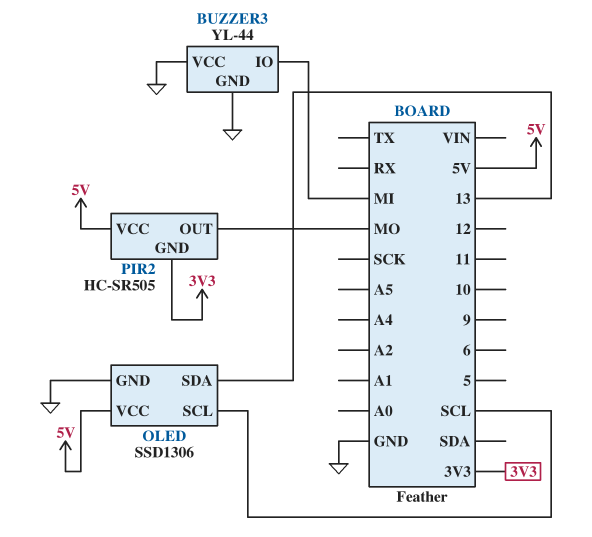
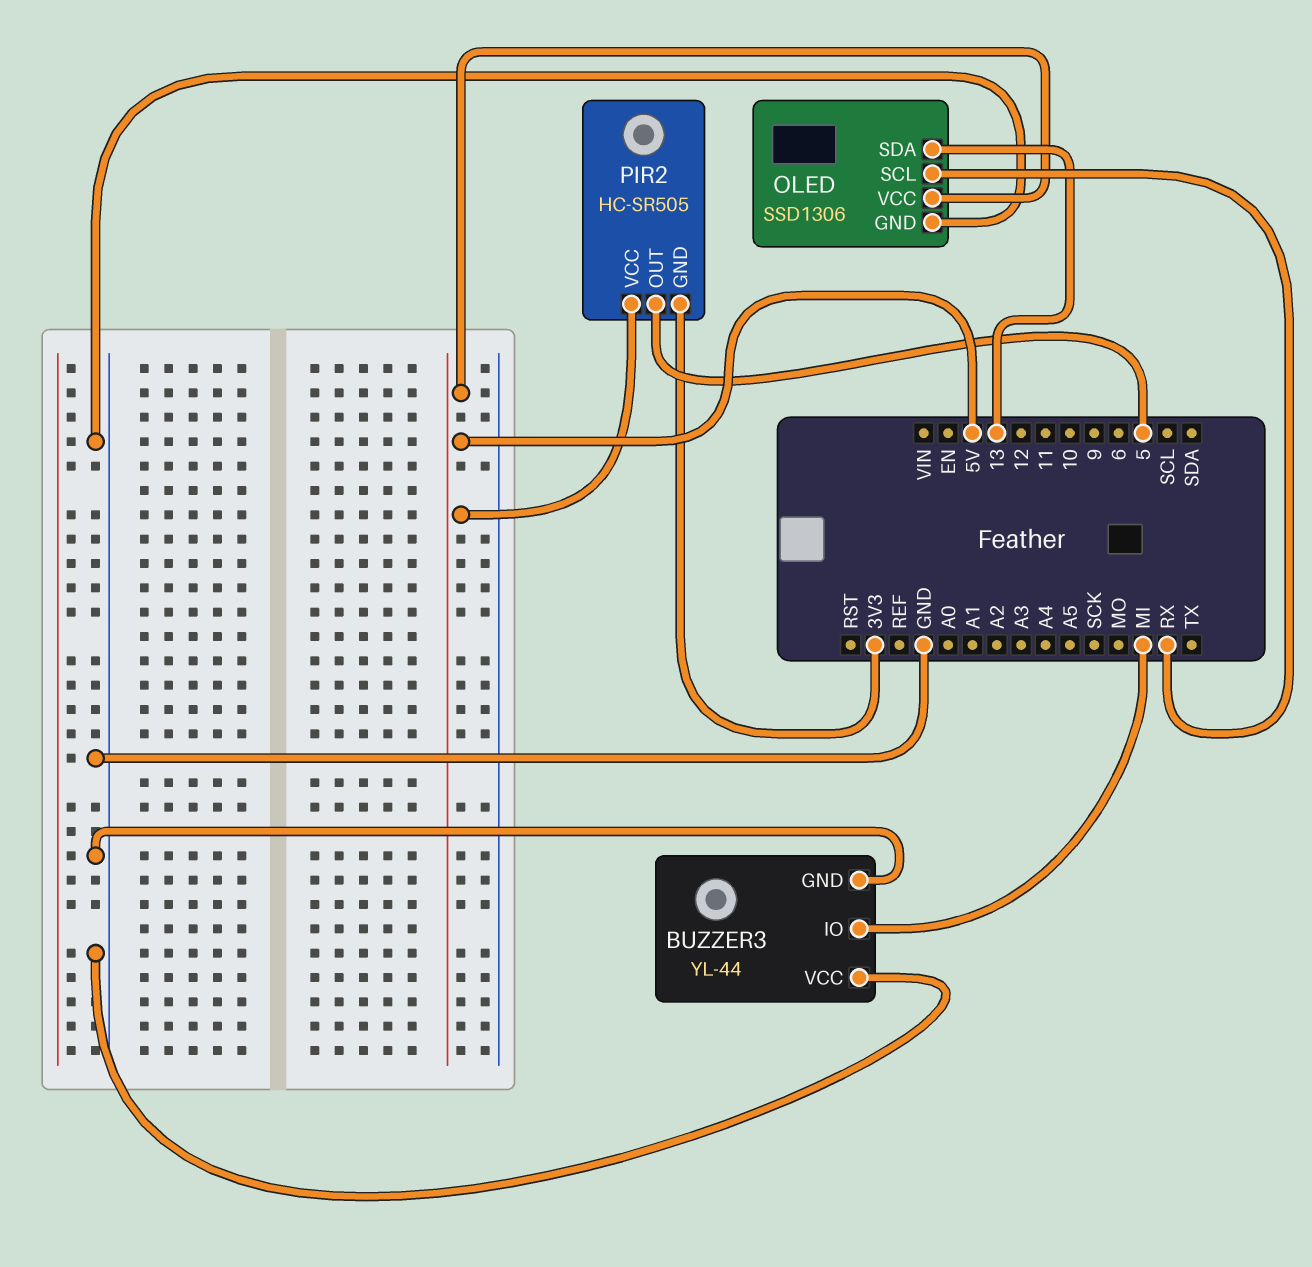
OLED pin SCL: SCL -> RX
PIR2 pin OUT: MO -> 5

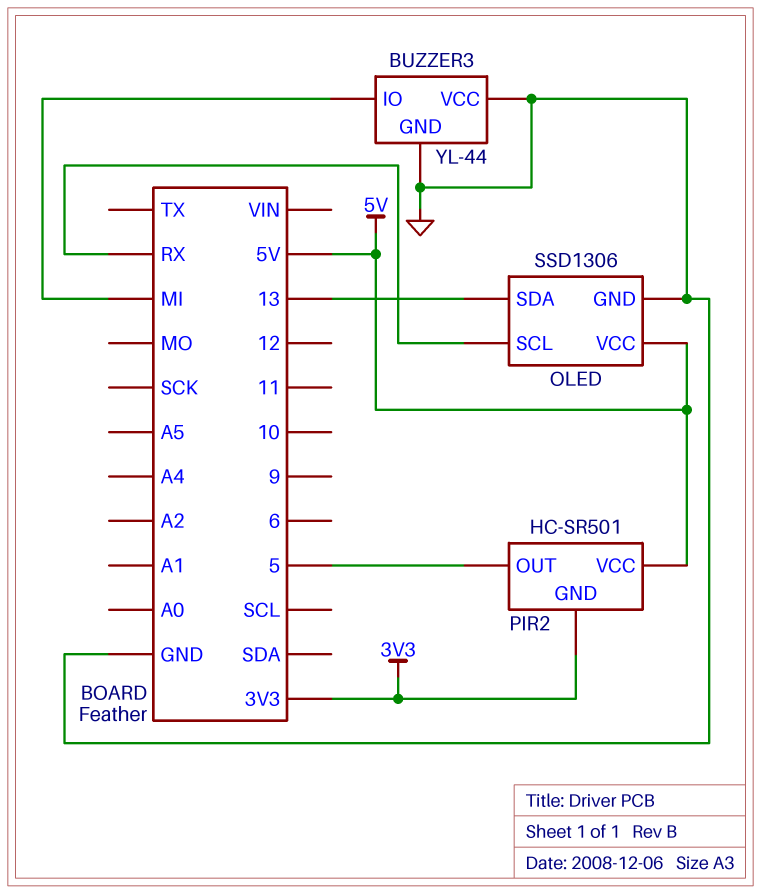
PIR2: HC-SR505 -> HC-SR501

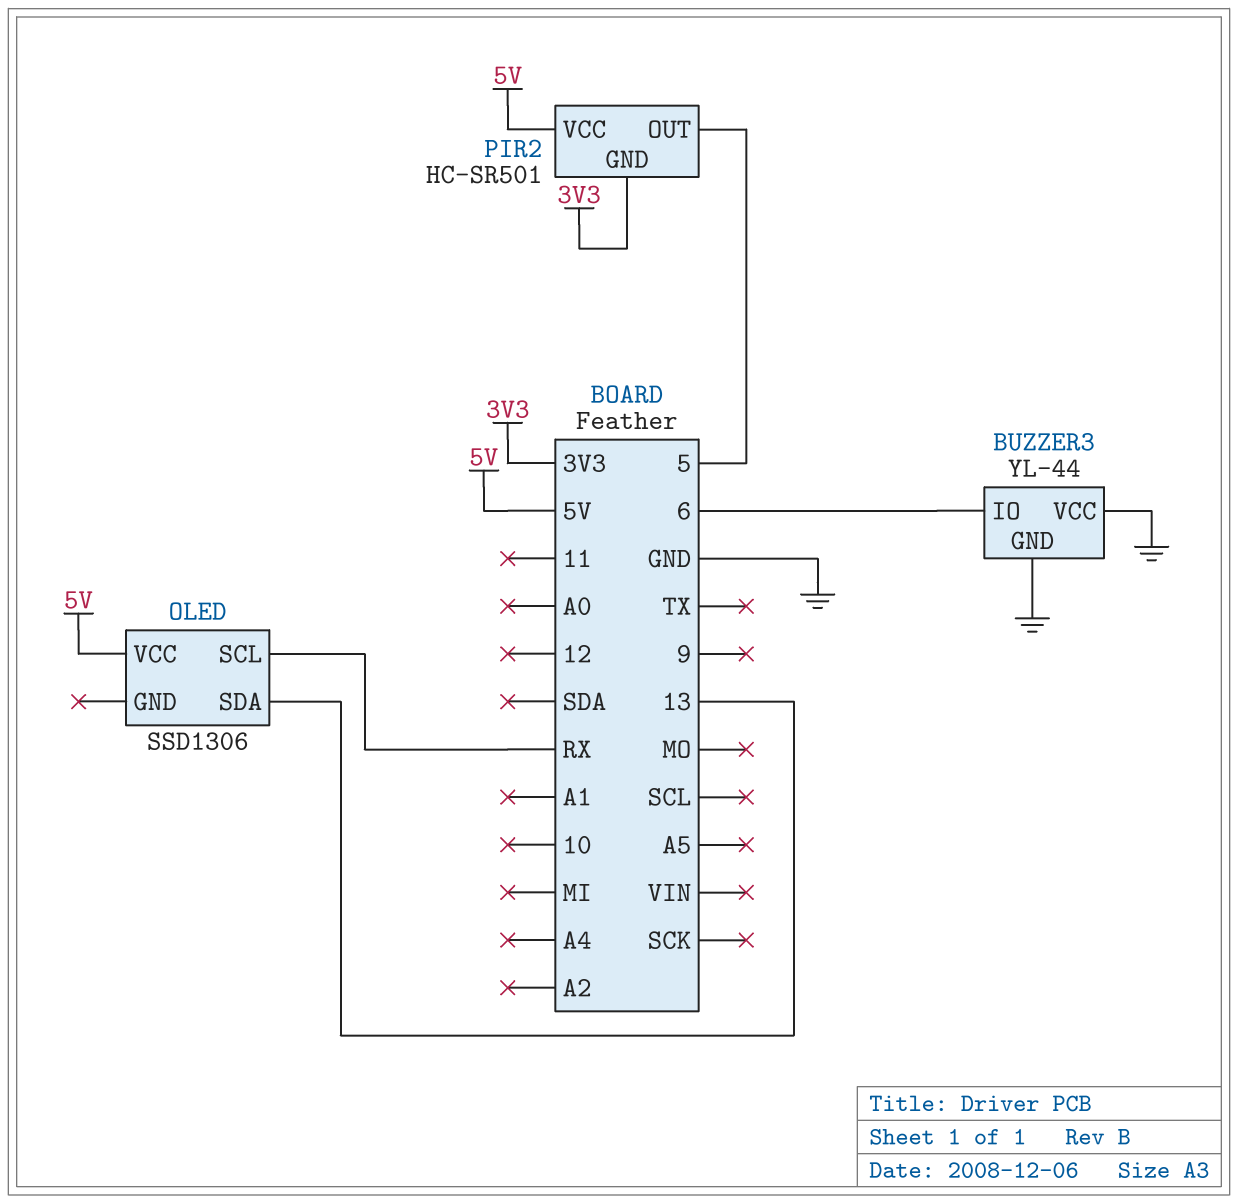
BUZZER3 pin IO: MI -> 6
OLED pin GND: GND -> none

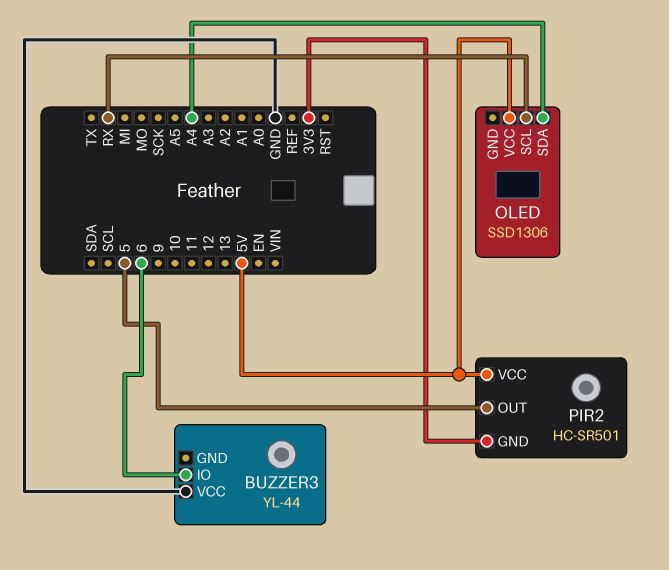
BUZZER3 pin GND: GND -> none
OLED pin SDA: 13 -> A4

